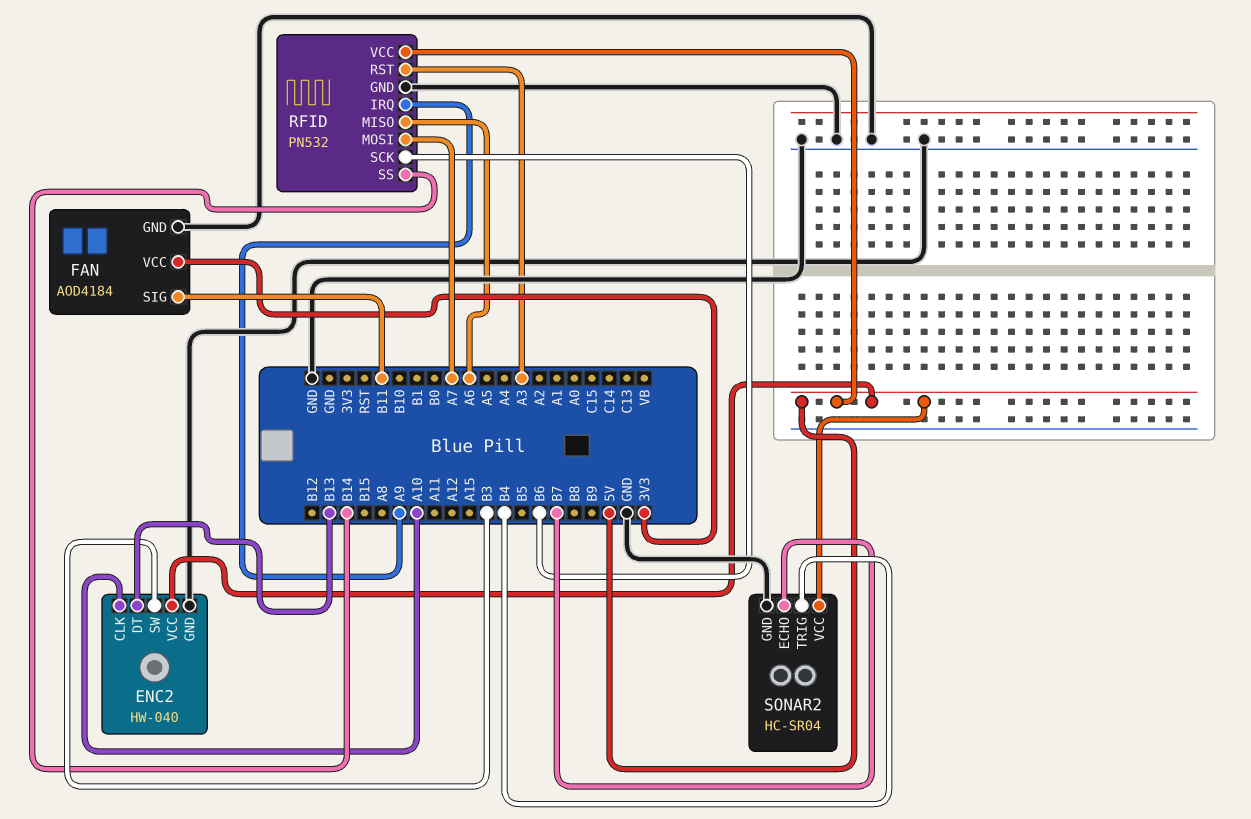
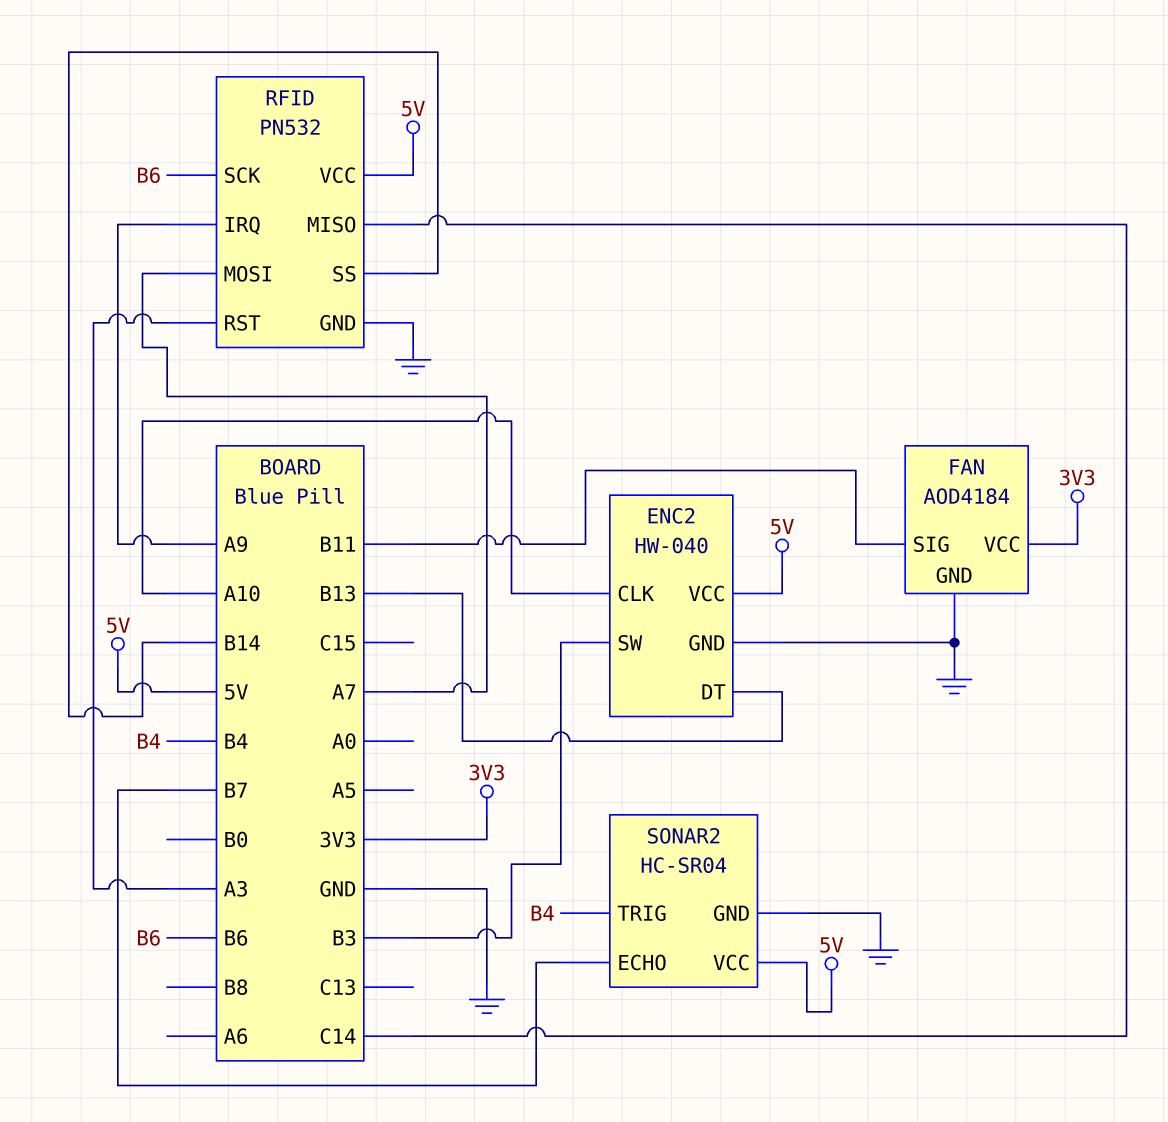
RFID pin MISO: A6 -> C14

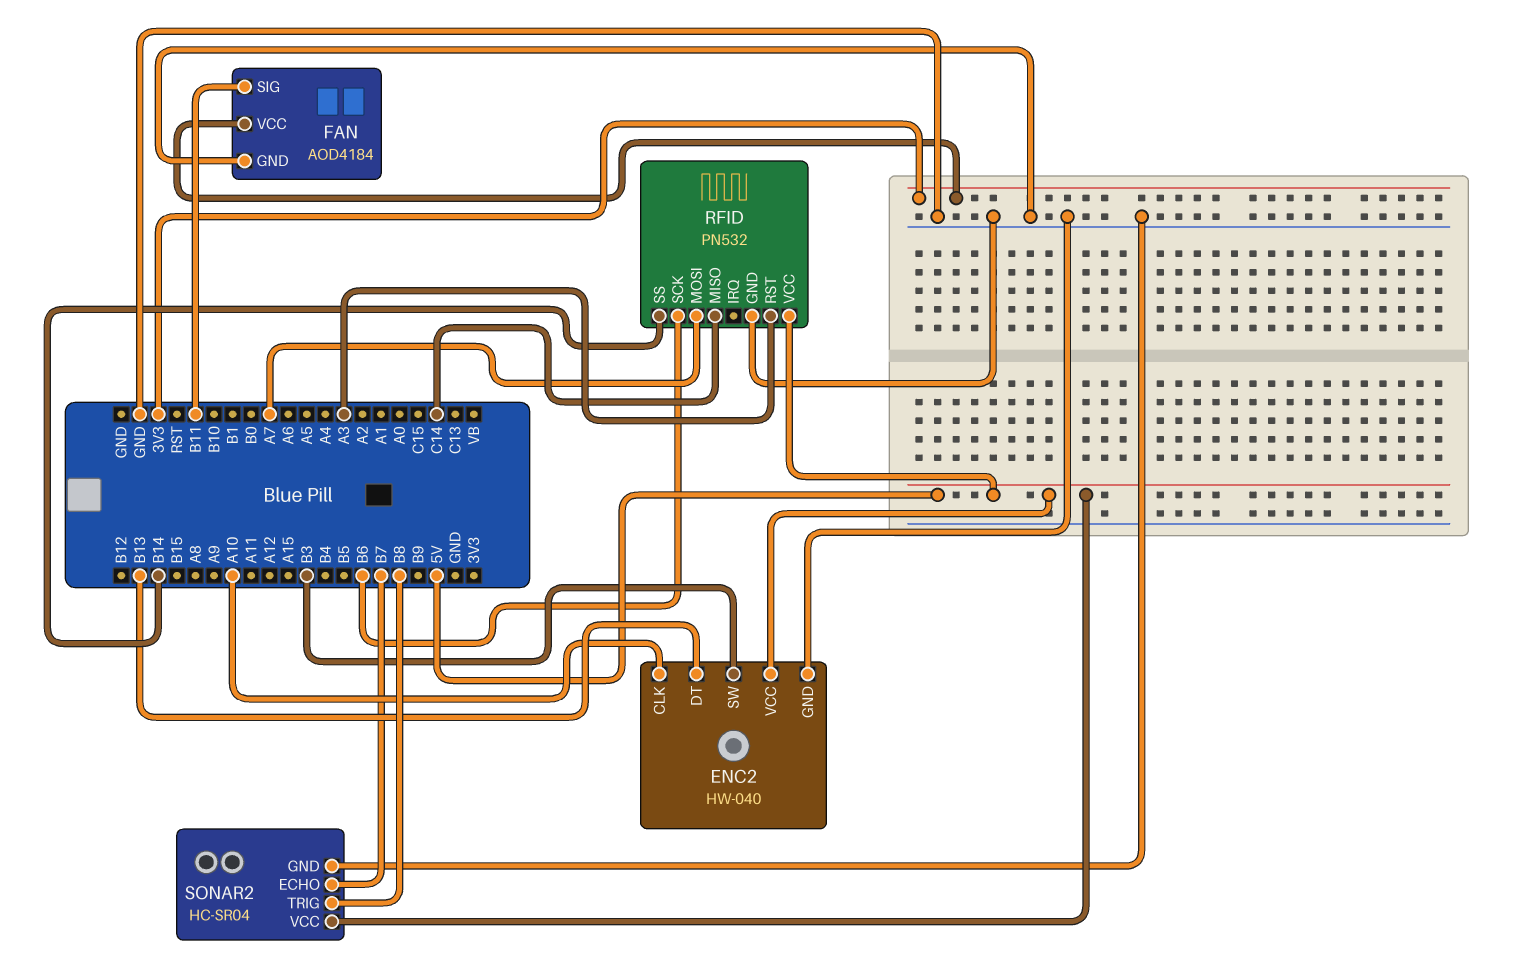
RFID pin IRQ: A9 -> none
SONAR2 pin TRIG: B4 -> B8

